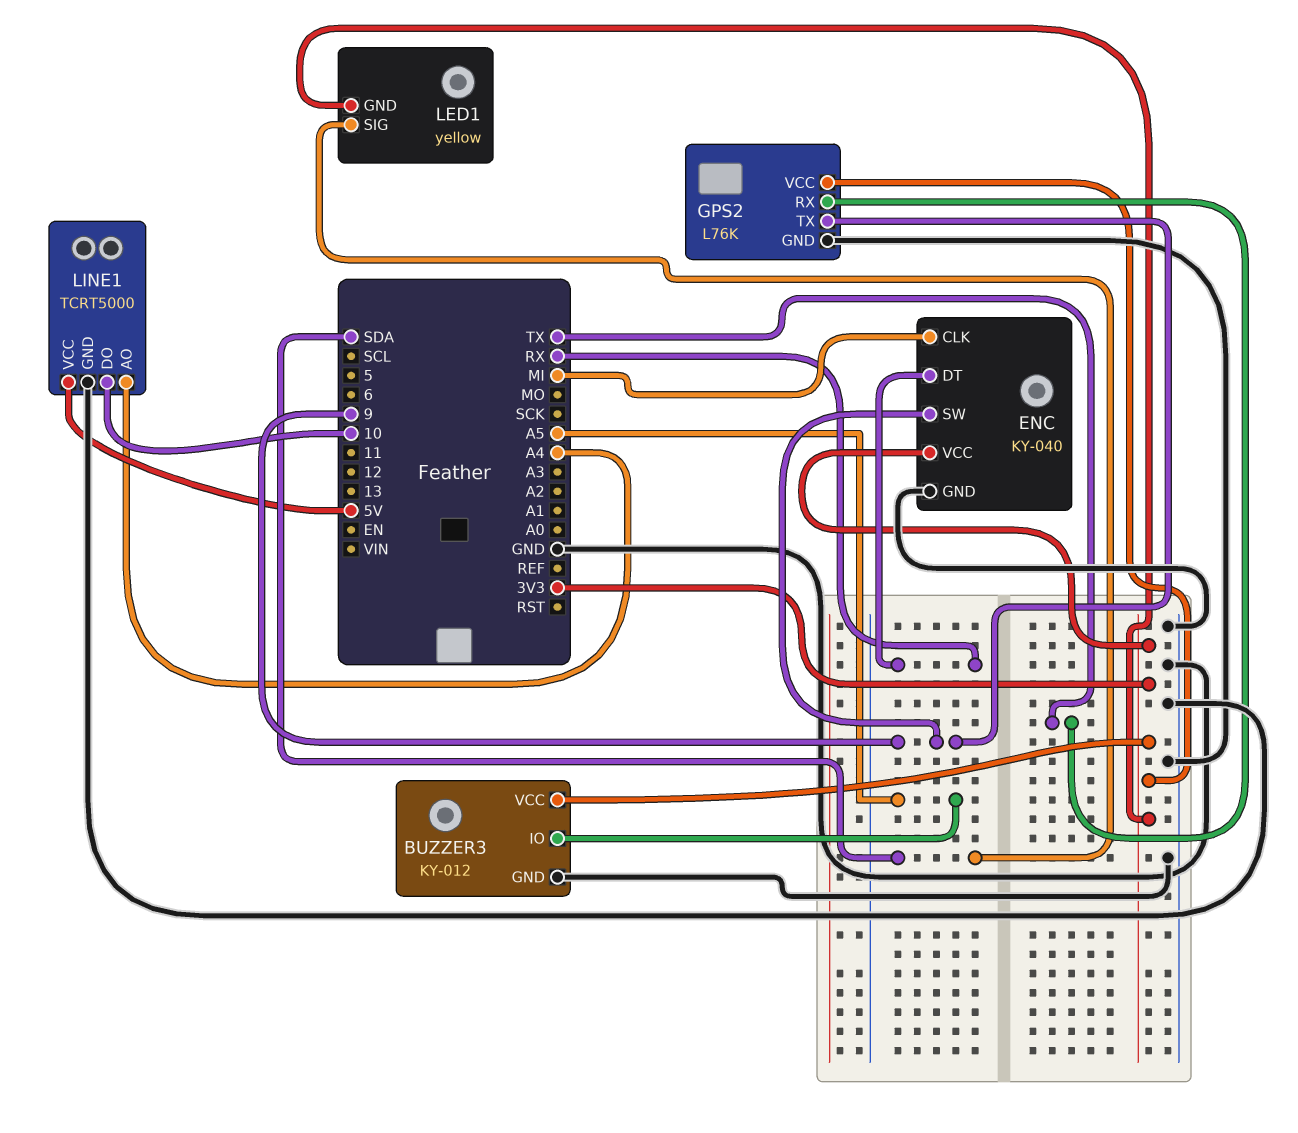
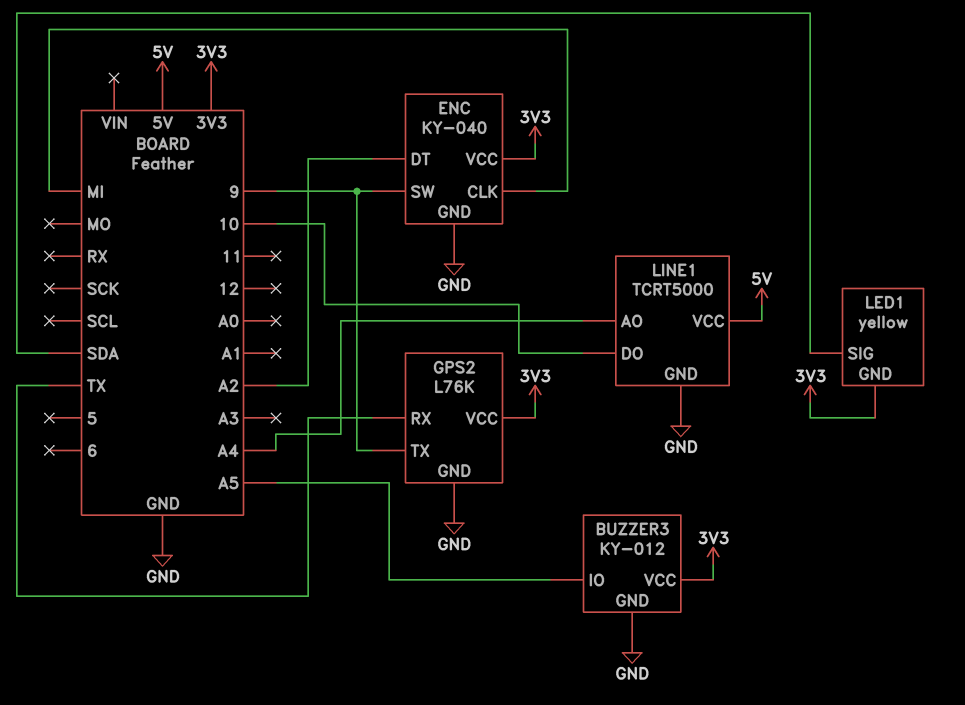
ENC pin DT: RX -> A2

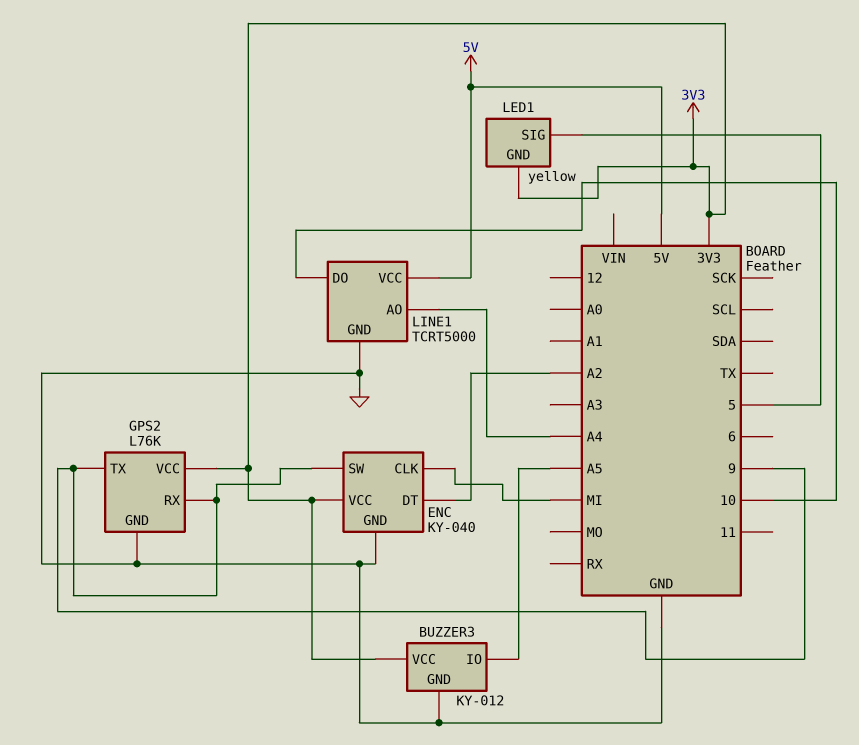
GPS2 pin RX: TX -> 9
LED1 pin SIG: SDA -> 5

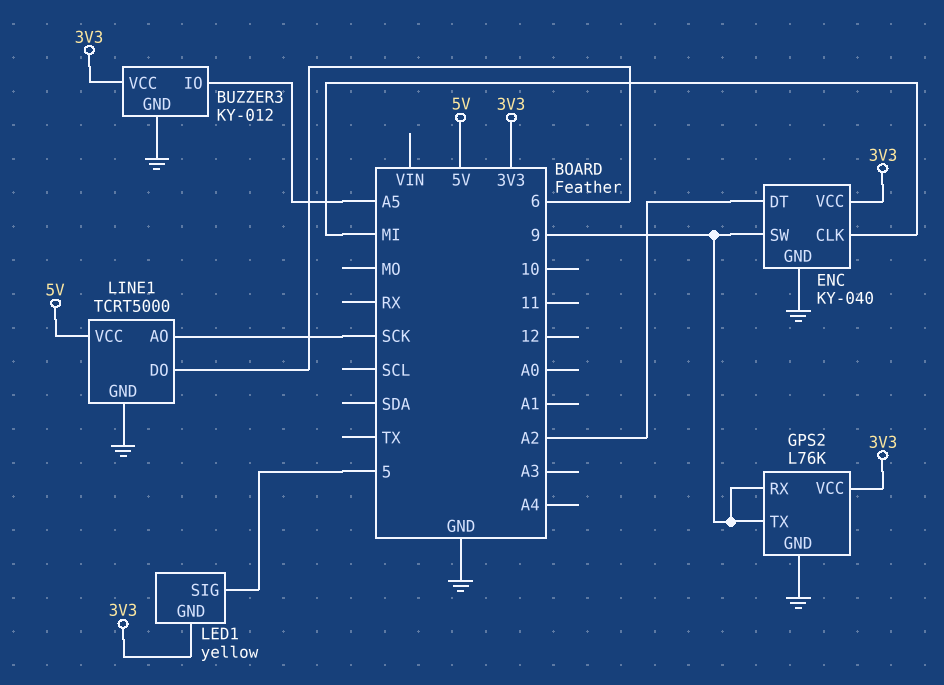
LINE1 pin AO: A4 -> SCK
LINE1 pin DO: 10 -> 6

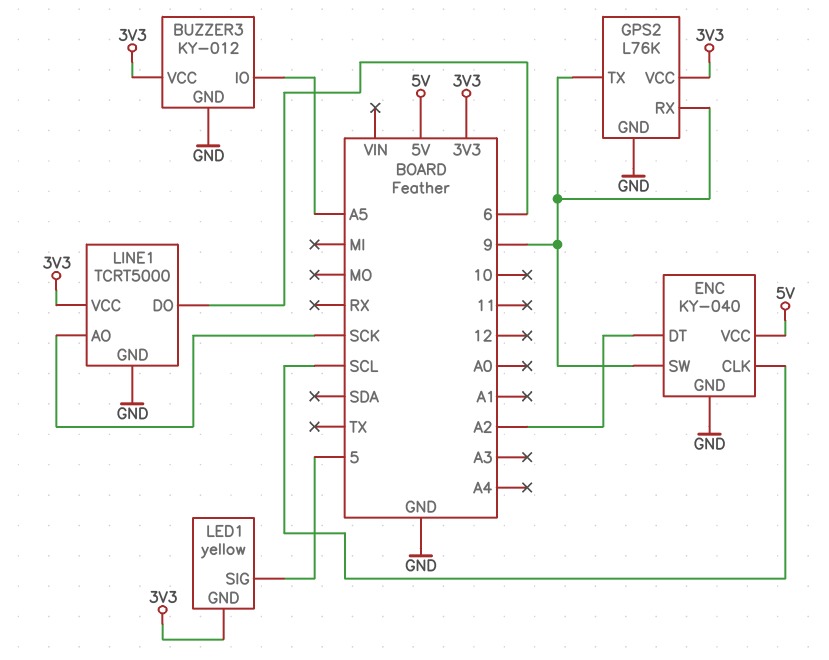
ENC pin CLK: MI -> SCL
ENC pin VCC: 3V3 -> 5V
LINE1 pin VCC: 5V -> 3V3

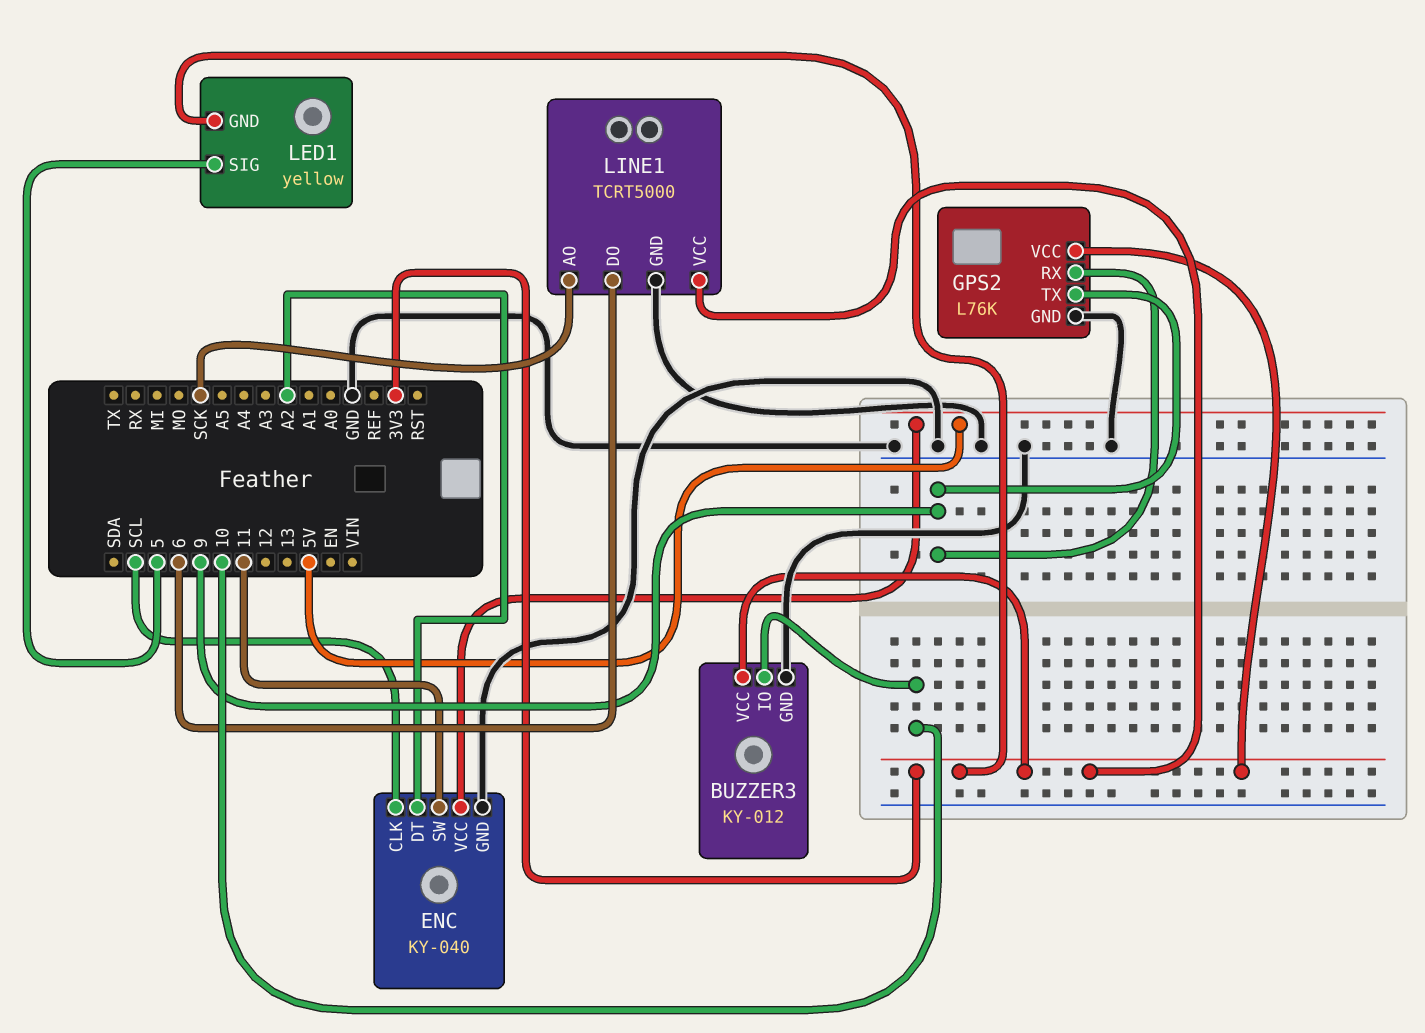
BUZZER3 pin IO: A5 -> 10
ENC pin SW: 9 -> 11

